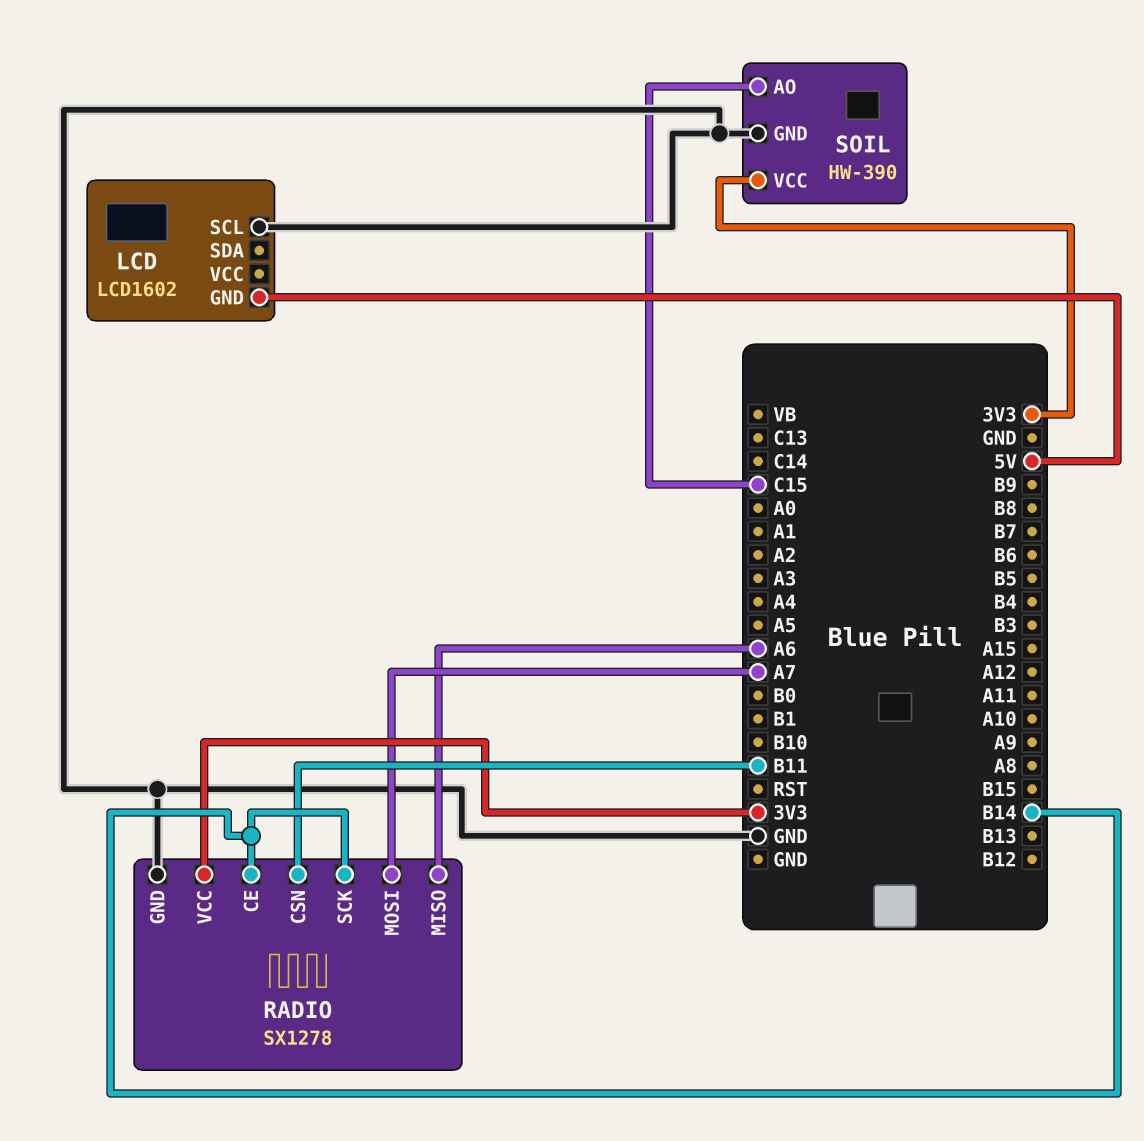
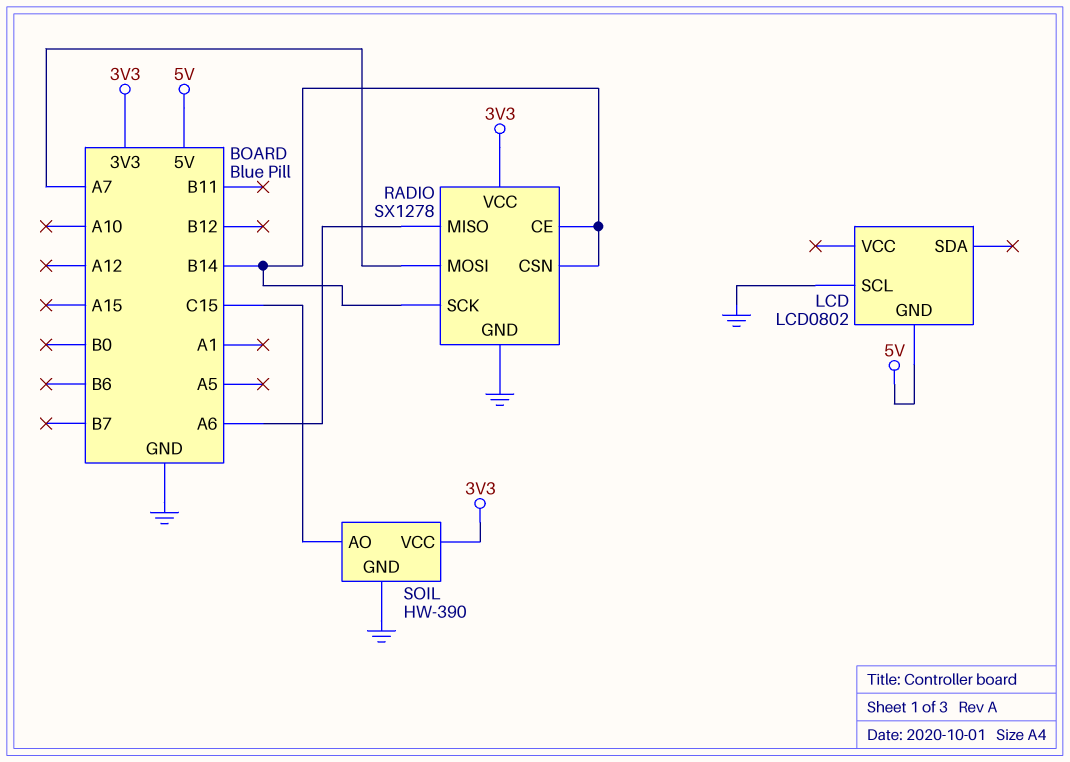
LCD: LCD1602 -> LCD0802
RADIO pin CSN: B11 -> B14

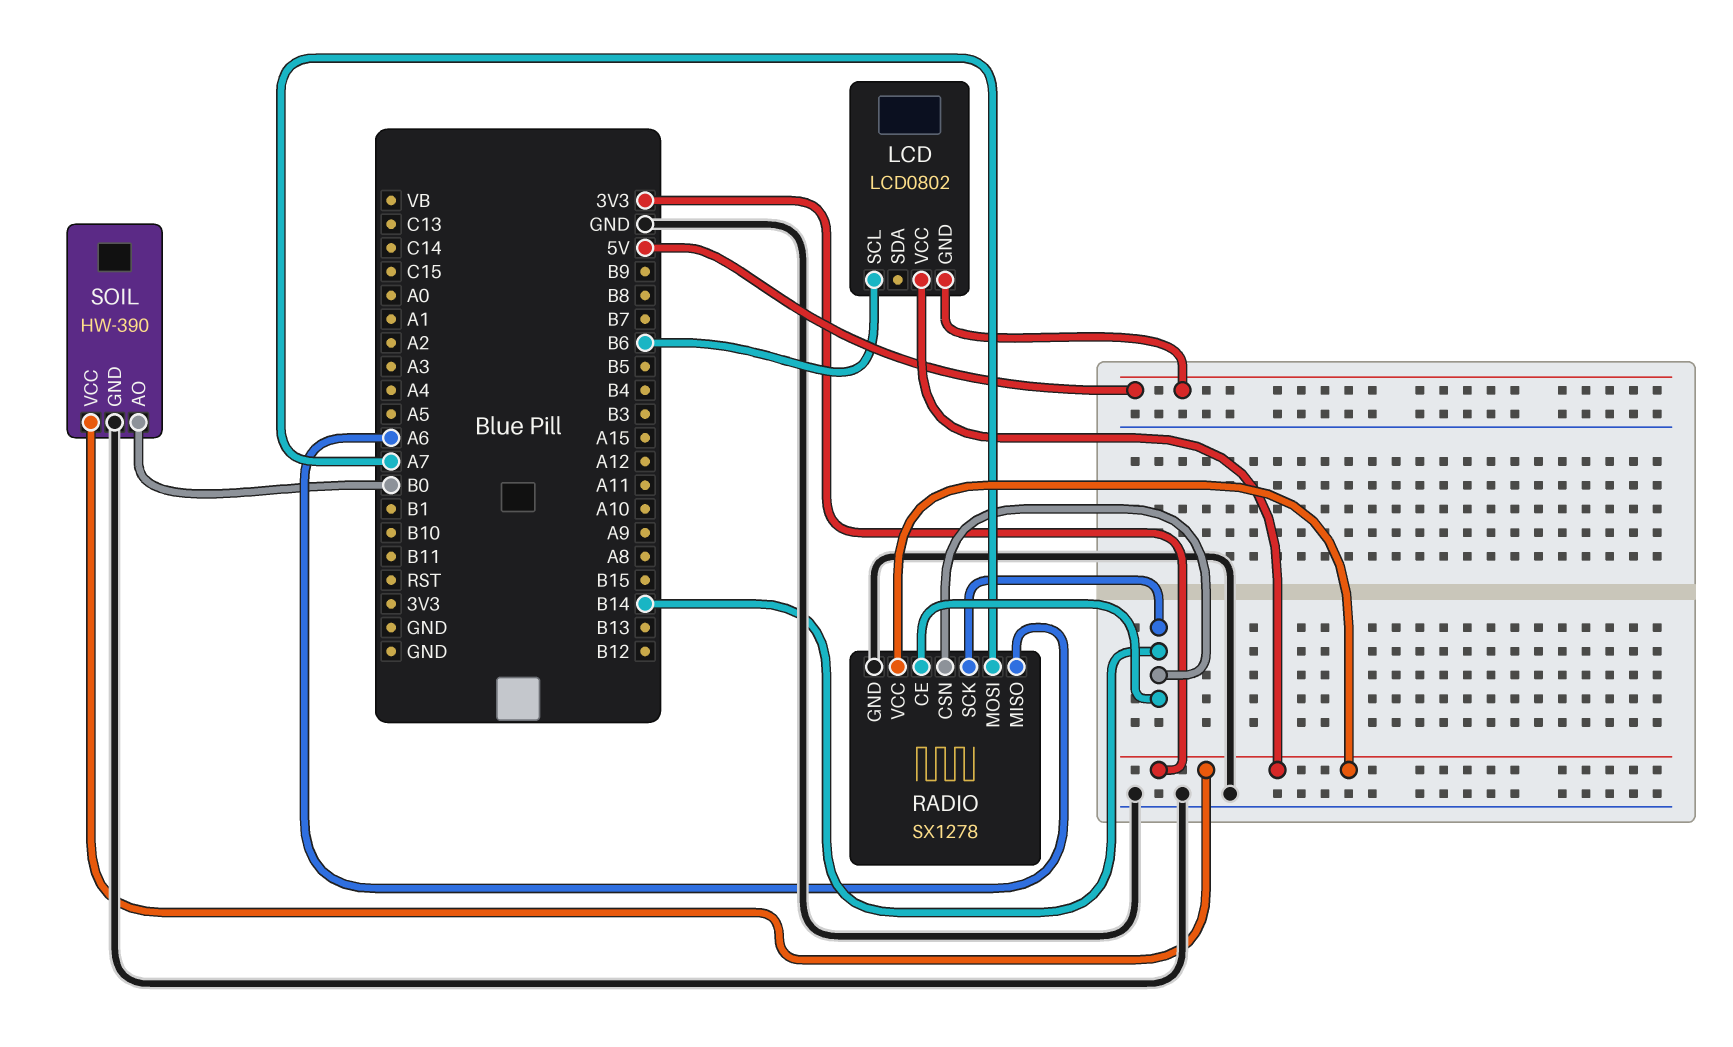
LCD pin SCL: GND -> B6
LCD pin VCC: none -> 3V3
SOIL pin AO: C15 -> B0

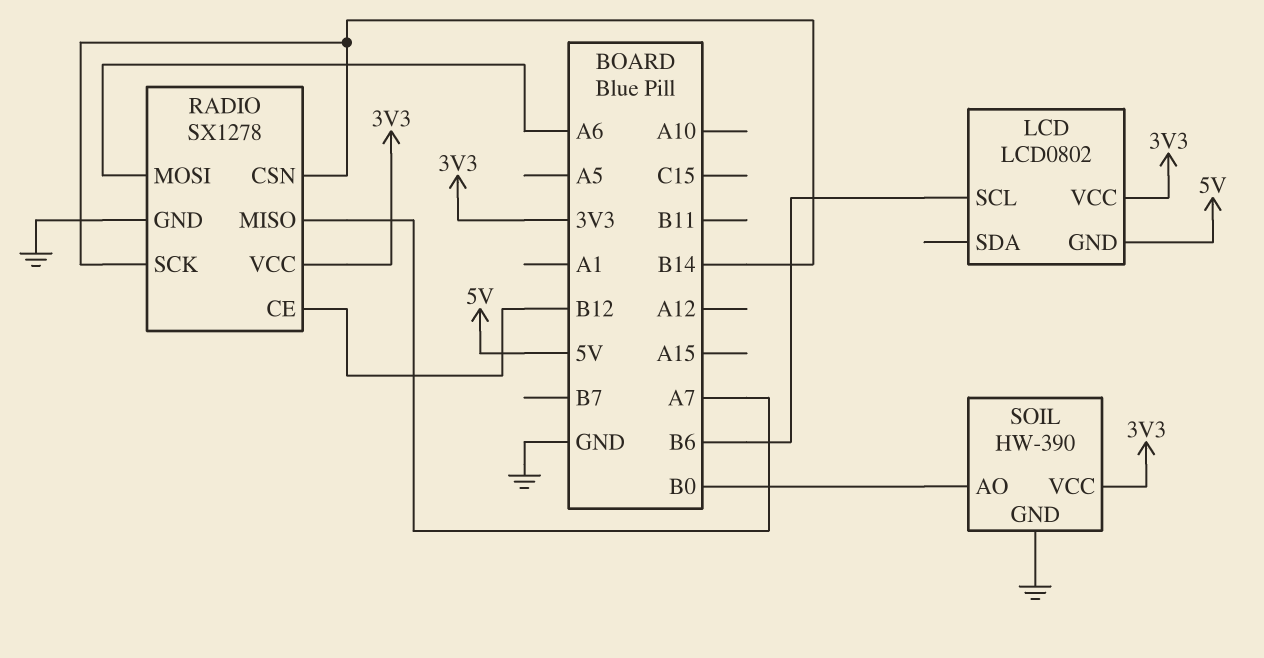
RADIO pin CE: B14 -> B12
RADIO pin MISO: A6 -> A7
RADIO pin MOSI: A7 -> A6

